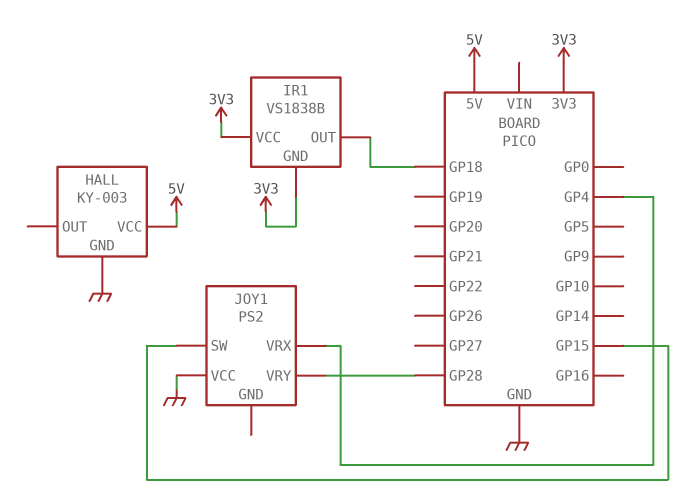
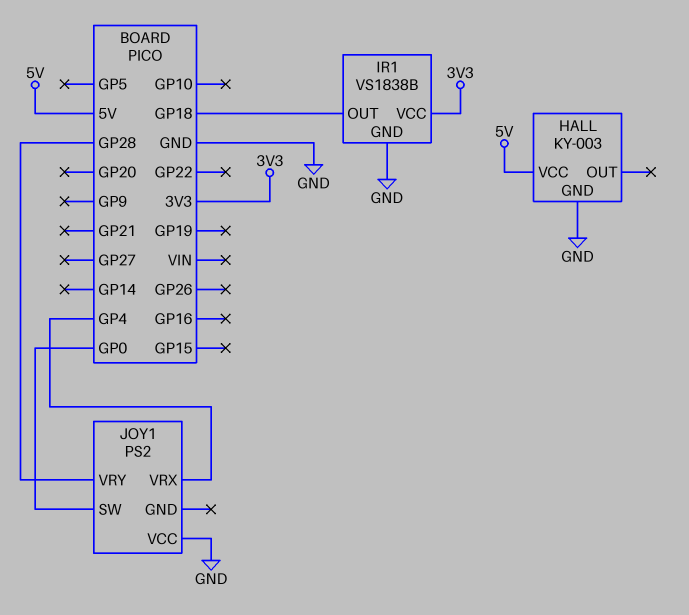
IR1 pin GND: 3V3 -> GND
JOY1 pin SW: GP15 -> GP0

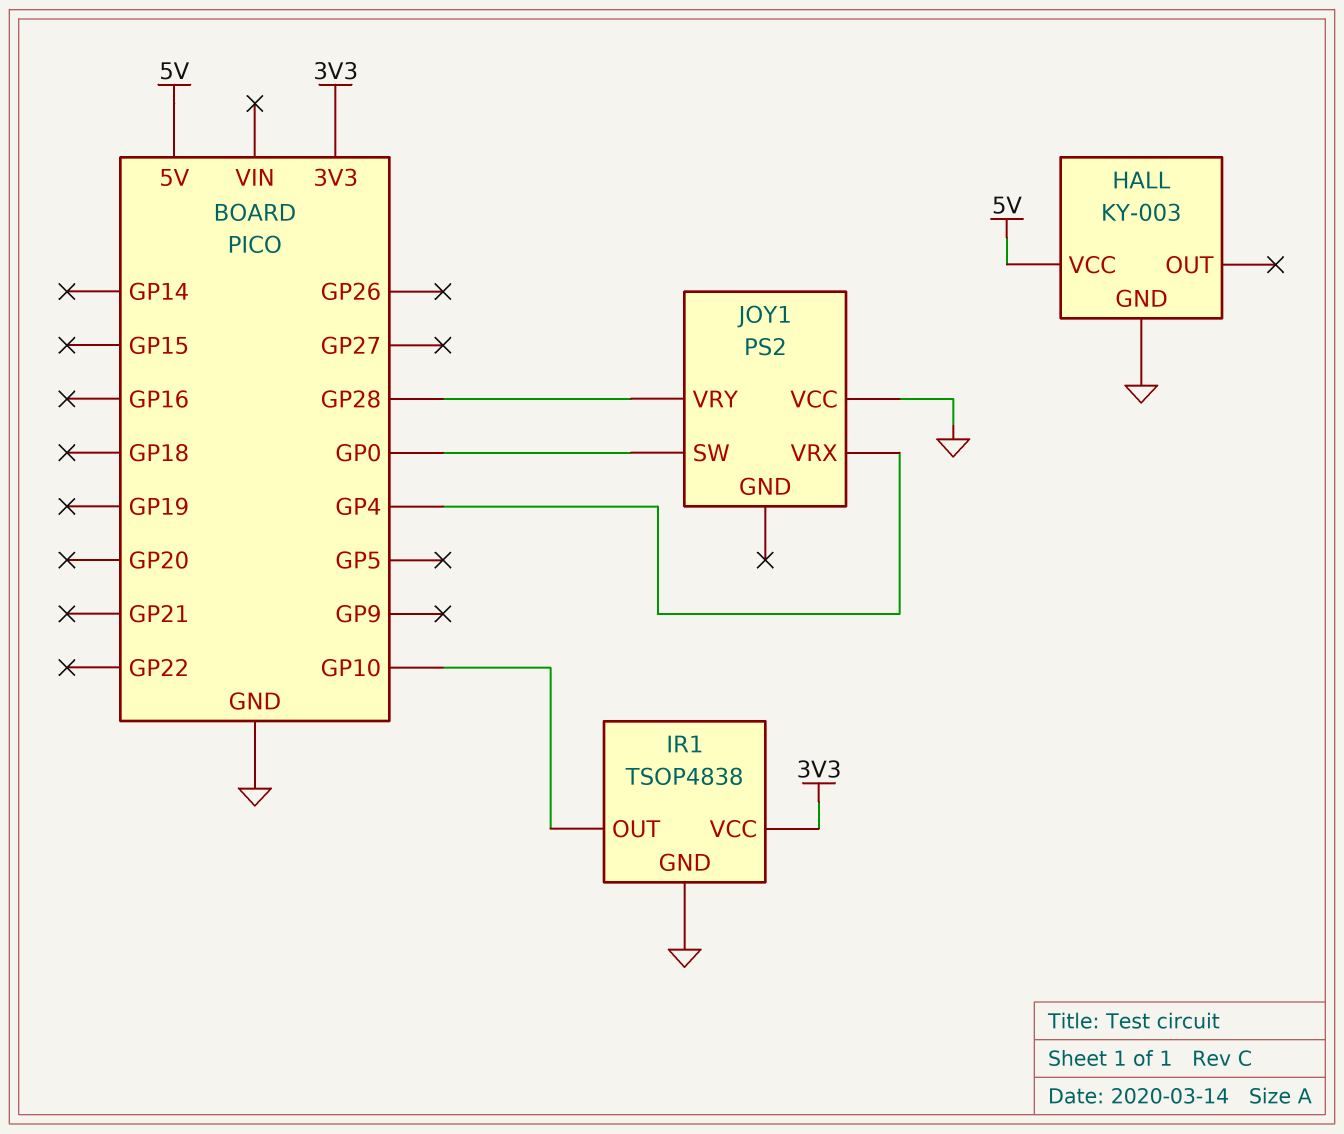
IR1: VS1838B -> TSOP4838
IR1 pin OUT: GP18 -> GP10

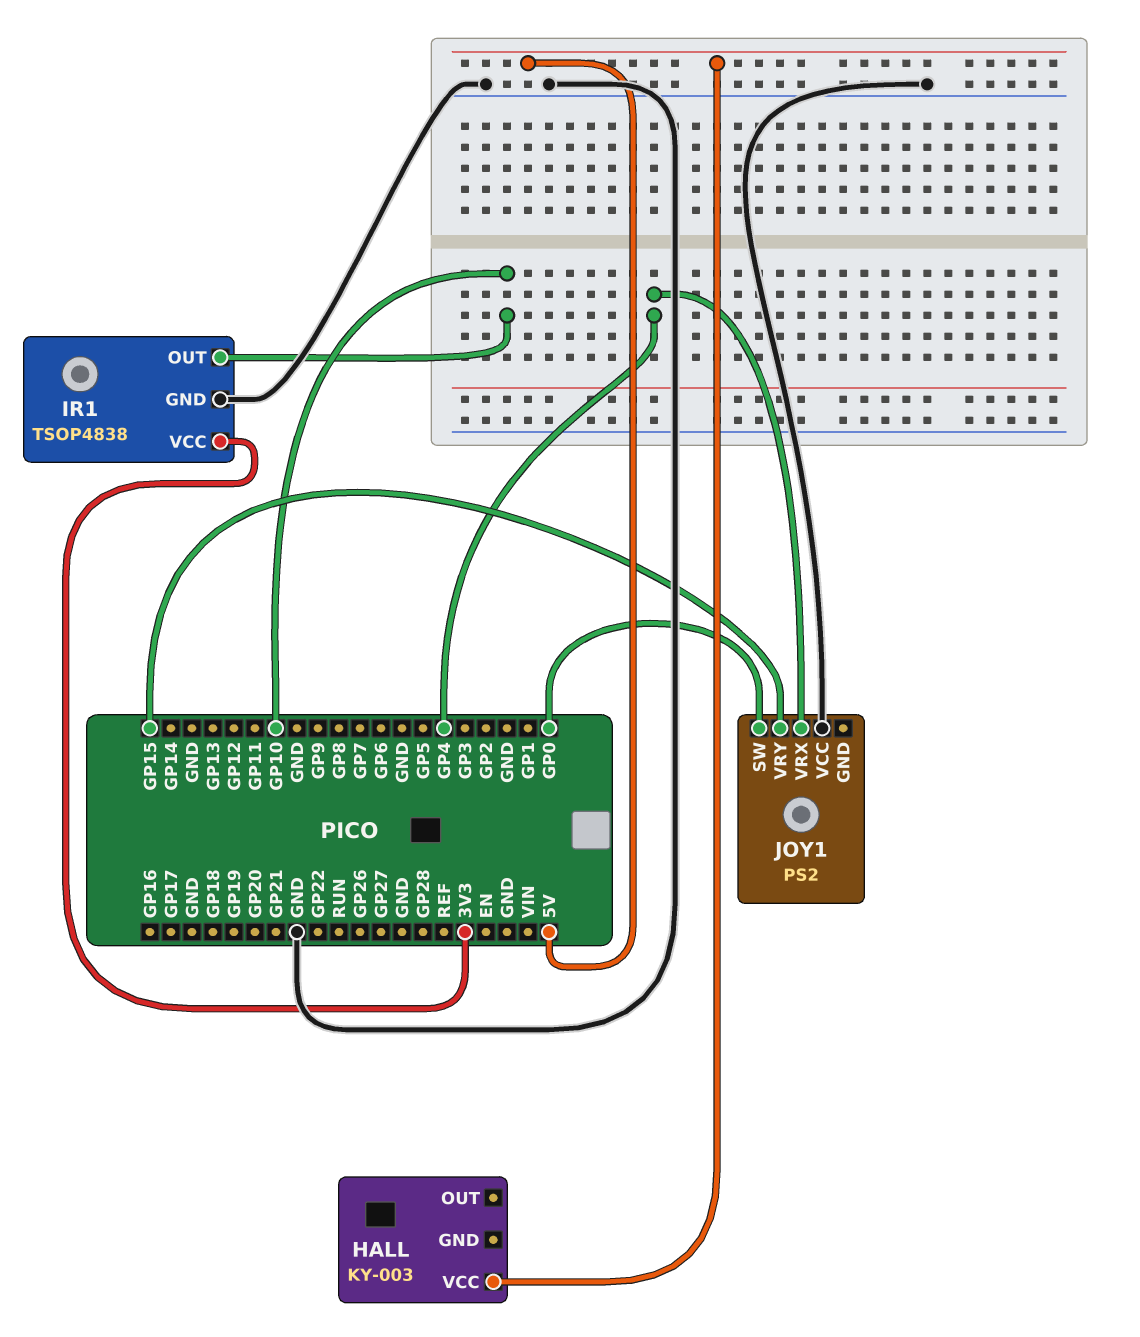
HALL pin GND: GND -> none
JOY1 pin VRY: GP28 -> GP15

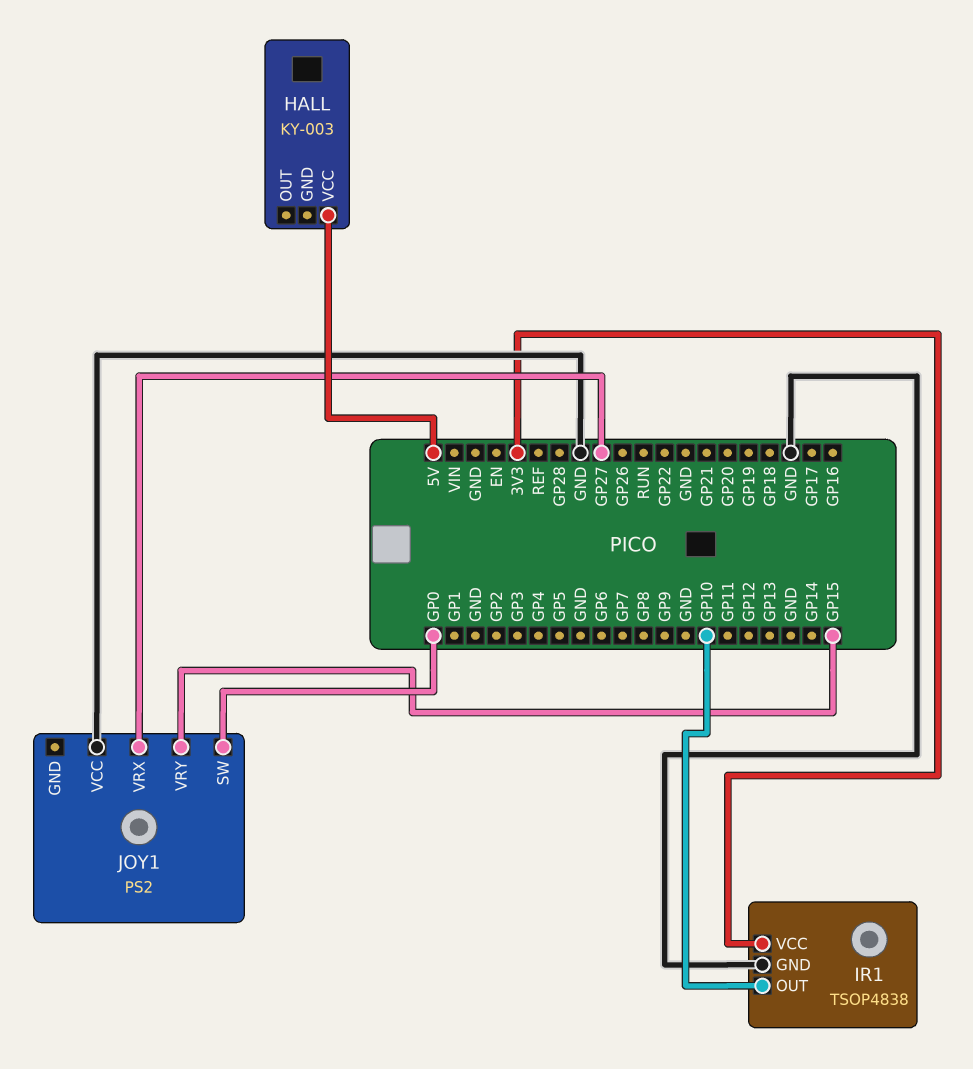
JOY1 pin VRX: GP4 -> GP27

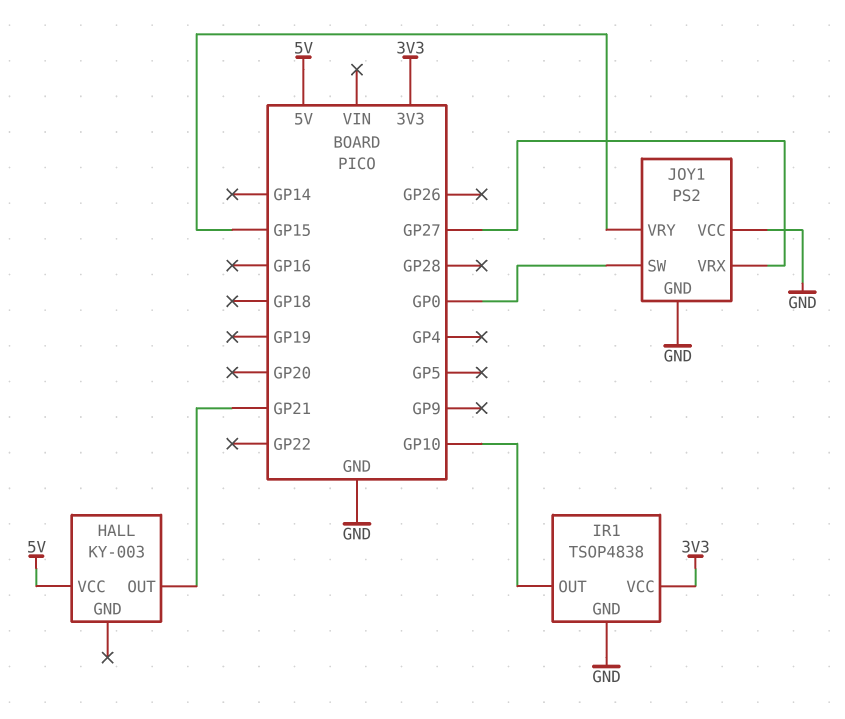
HALL pin OUT: none -> GP21
JOY1 pin GND: none -> GND

